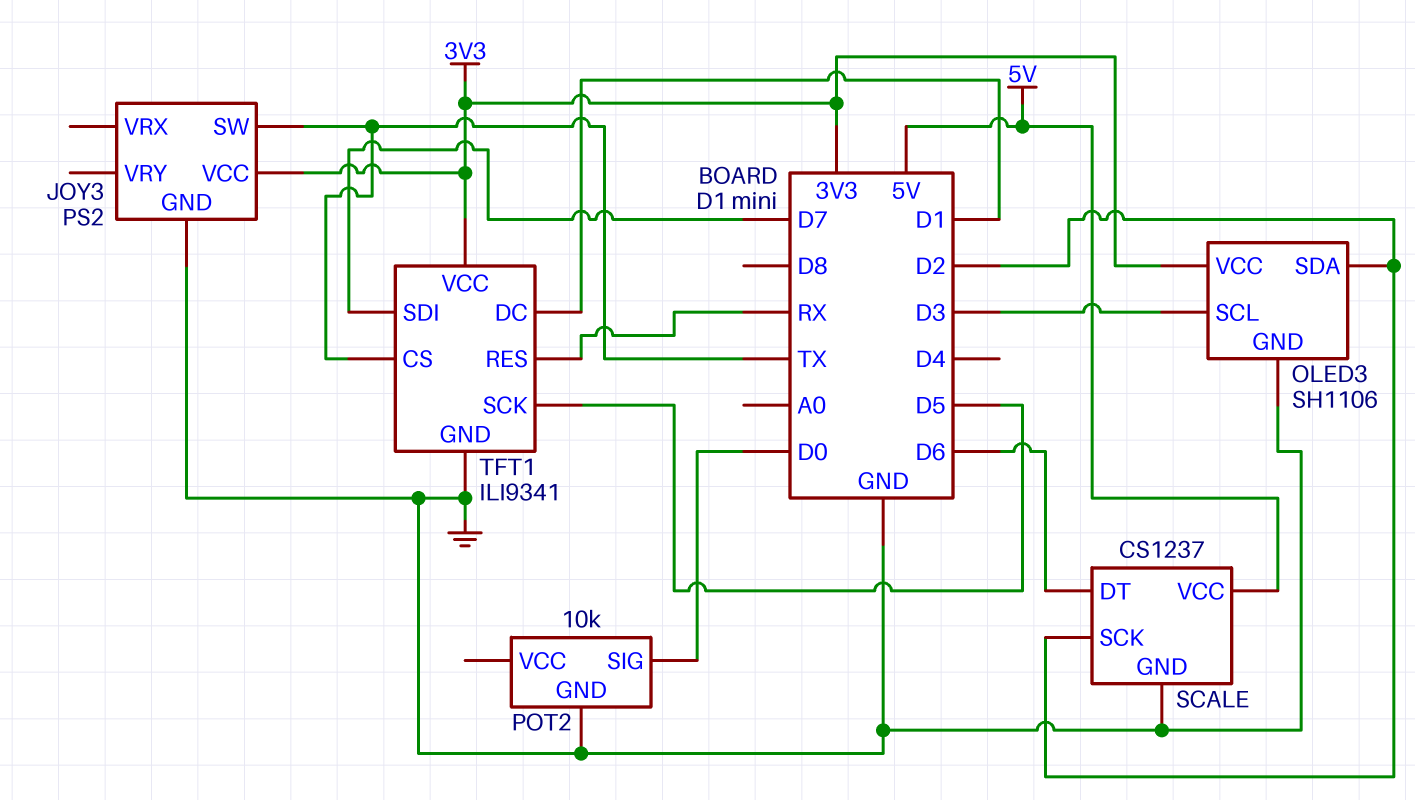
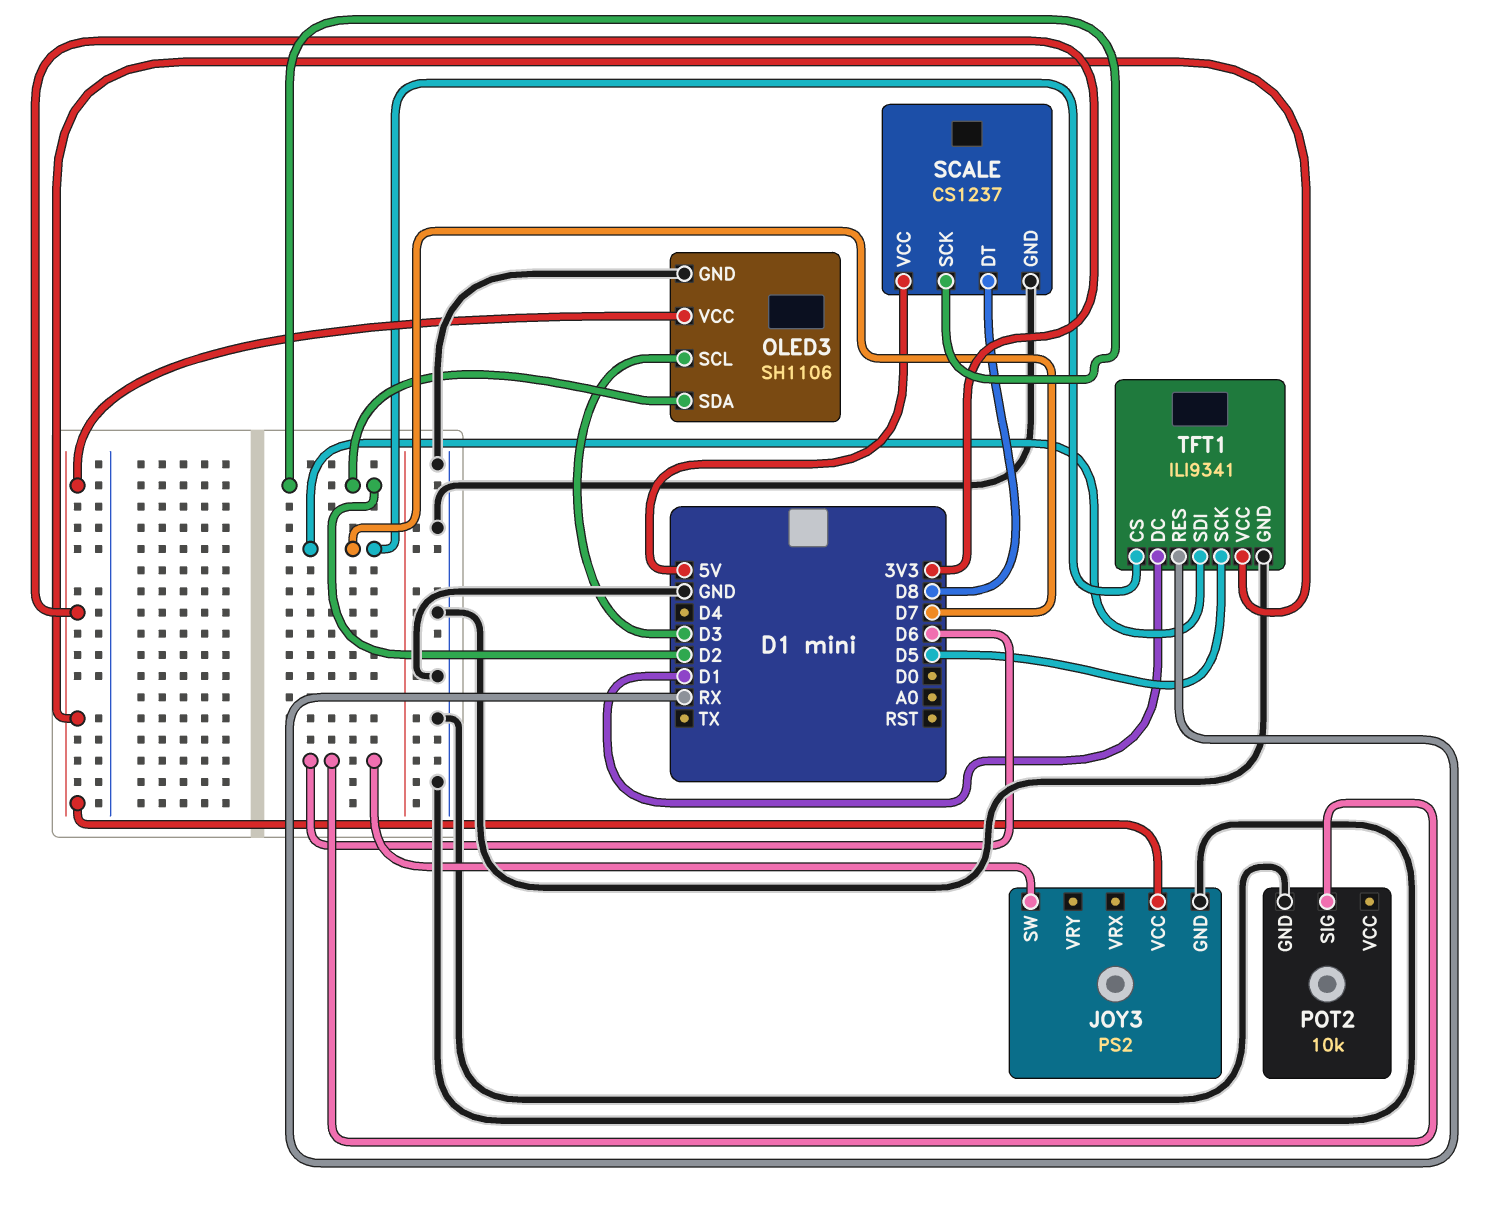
JOY3 pin SW: TX -> D6
POT2 pin SIG: D0 -> D6
SCALE pin DT: D6 -> D8
TFT1 pin CS: TX -> D7

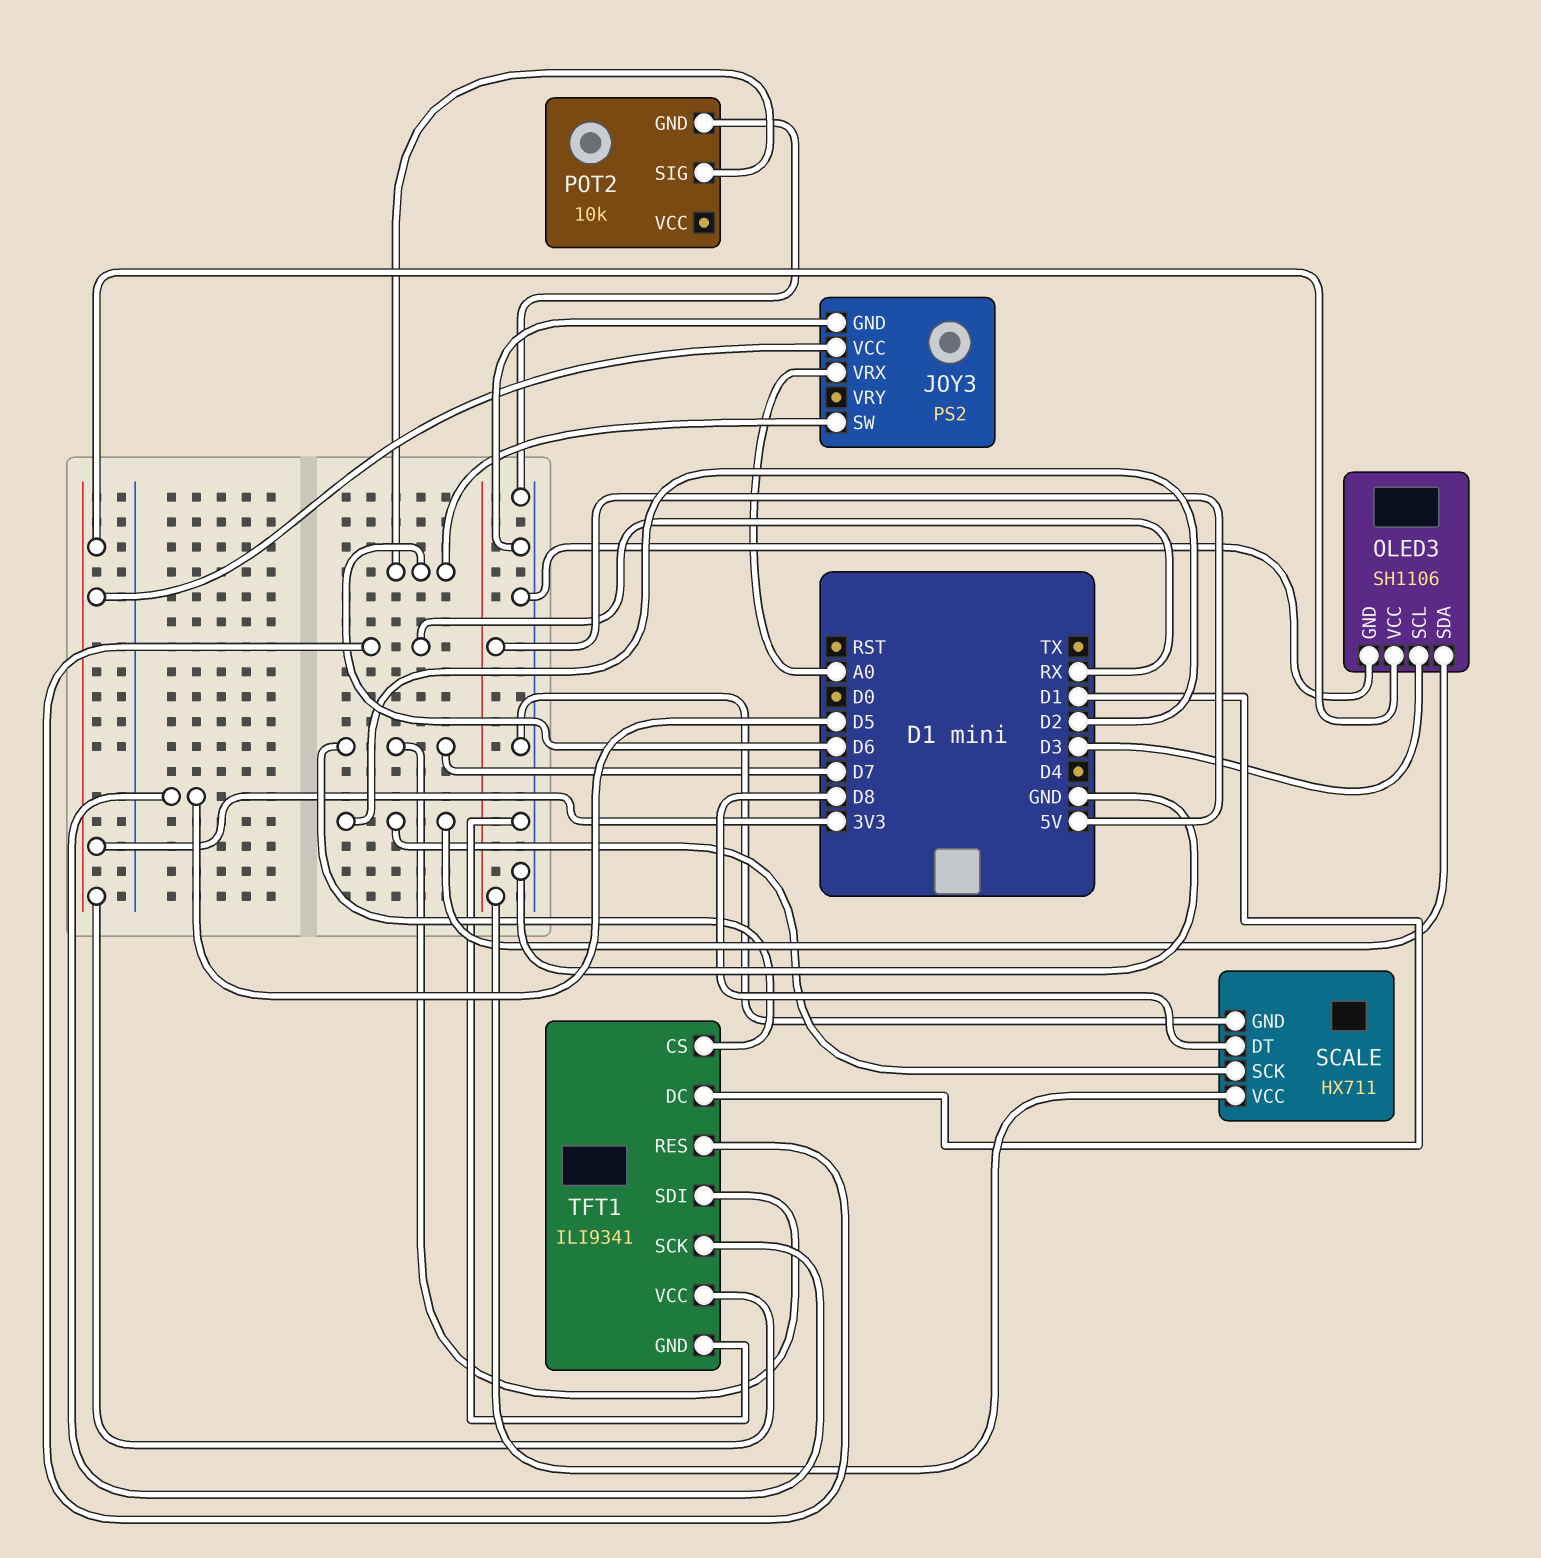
JOY3 pin VRX: none -> A0
SCALE: CS1237 -> HX711

